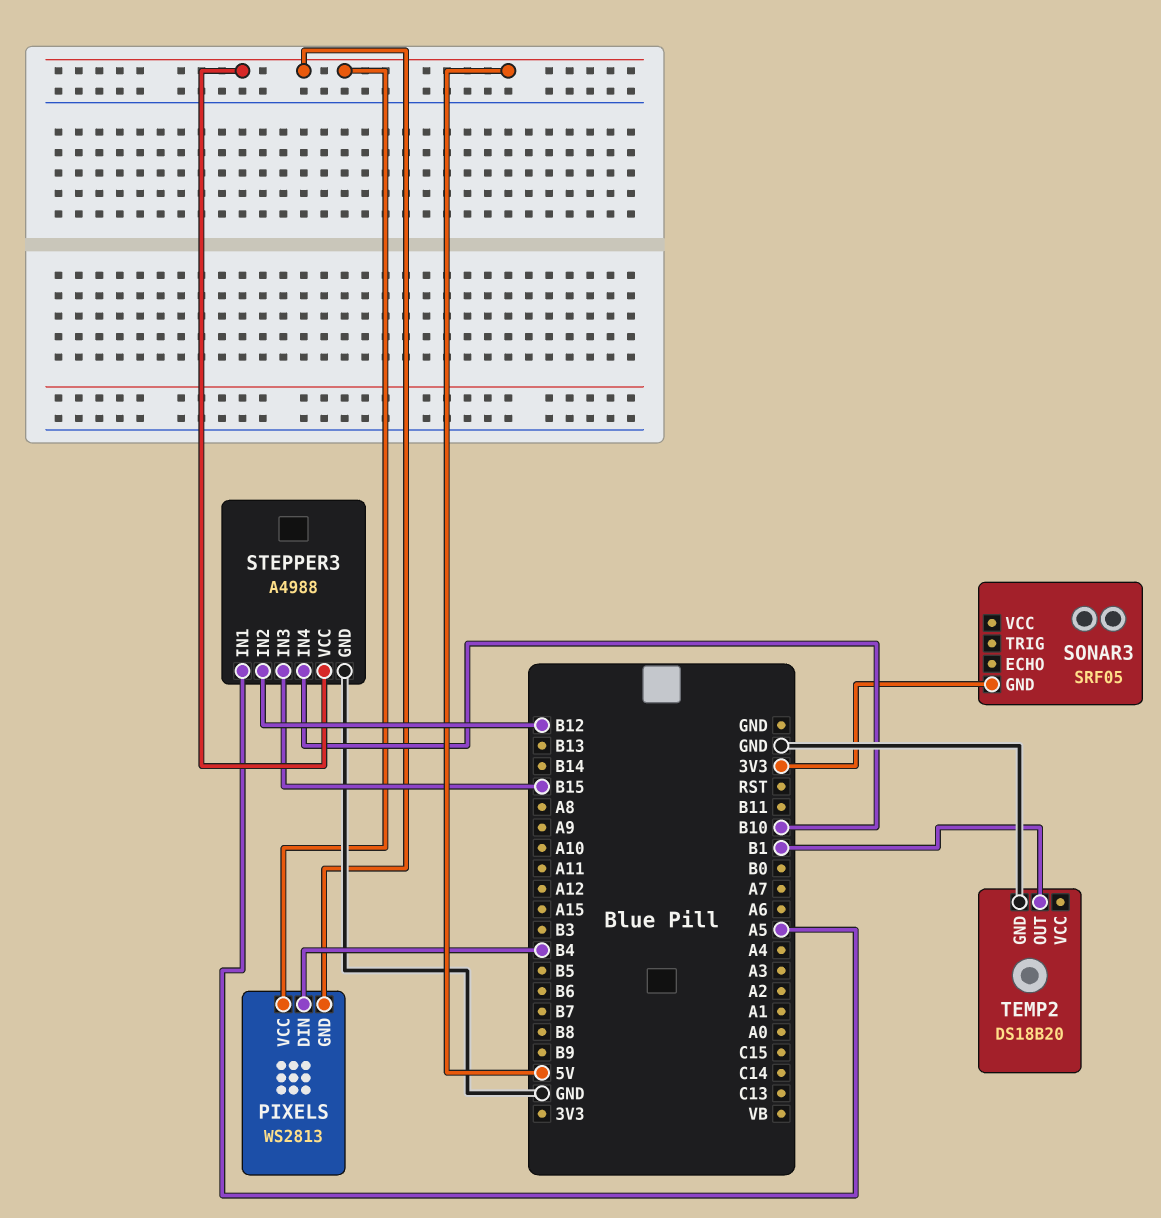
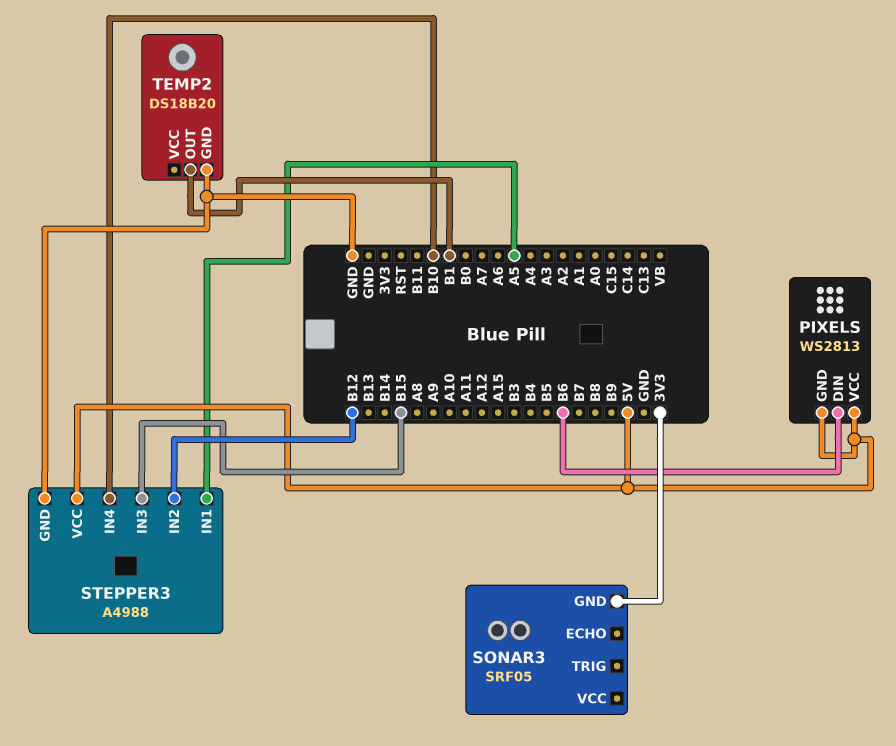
PIXELS pin DIN: B4 -> B6

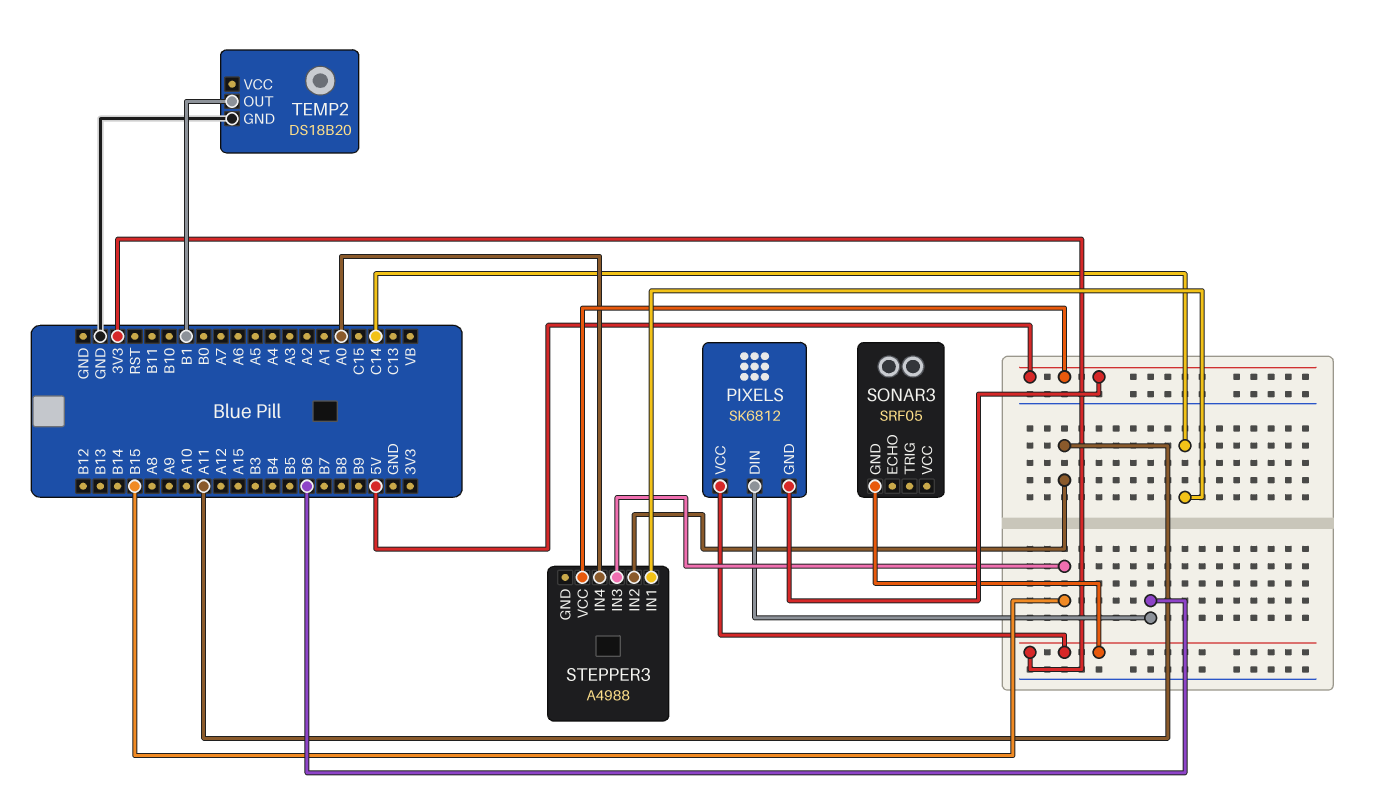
PIXELS: WS2813 -> SK6812
PIXELS pin VCC: 5V -> 3V3
STEPPER3 pin GND: GND -> none
STEPPER3 pin IN1: A5 -> C14
STEPPER3 pin IN2: B12 -> A11
STEPPER3 pin IN4: B10 -> A0

